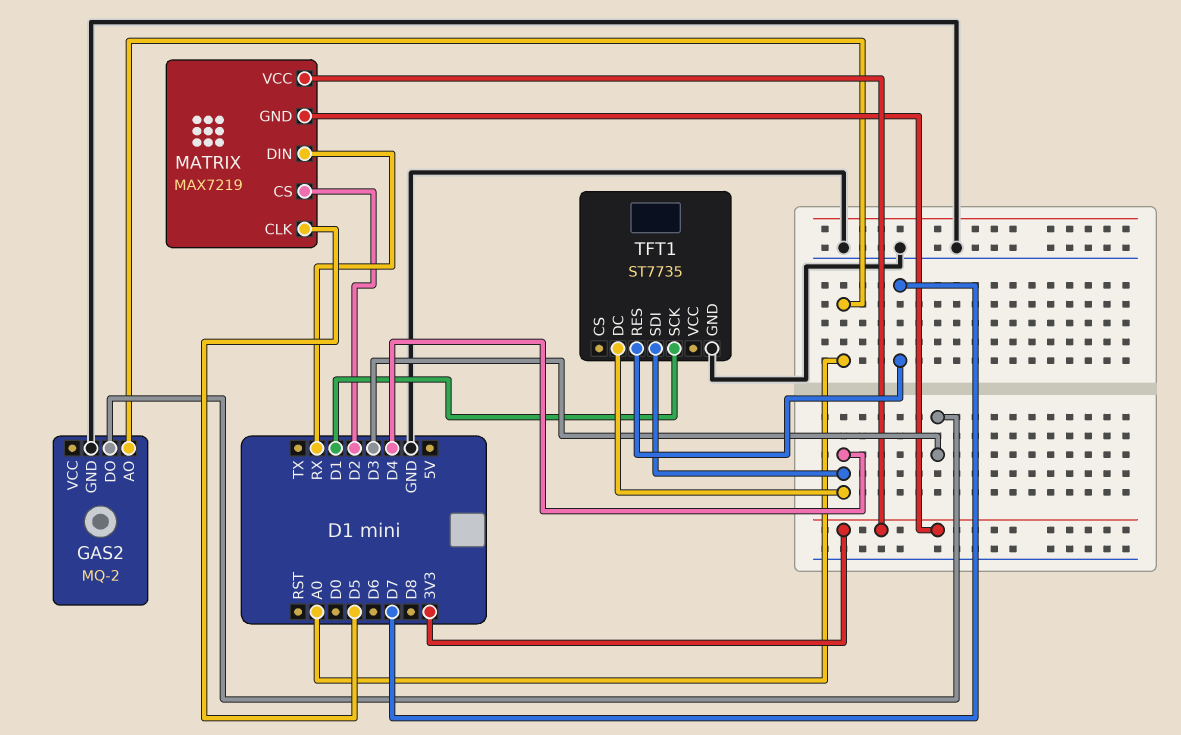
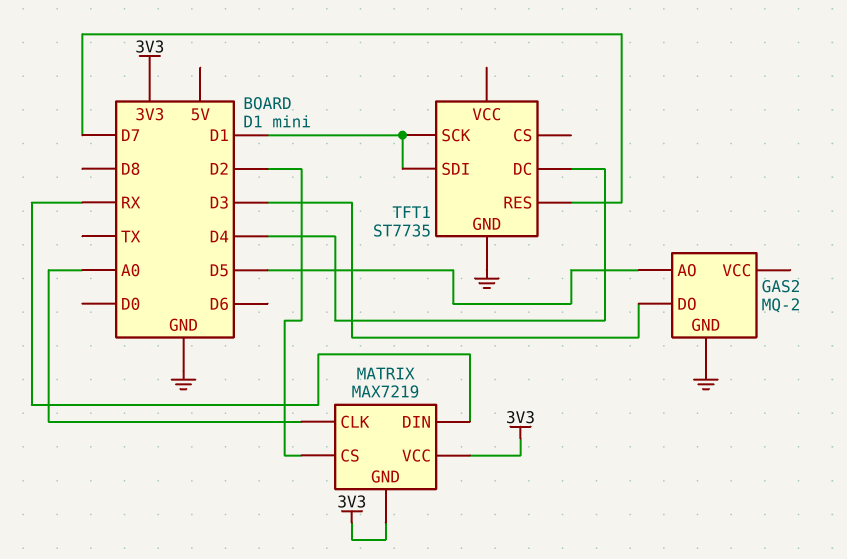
GAS2 pin AO: A0 -> D5
MATRIX pin CLK: D5 -> A0
TFT1 pin SDI: D4 -> D1

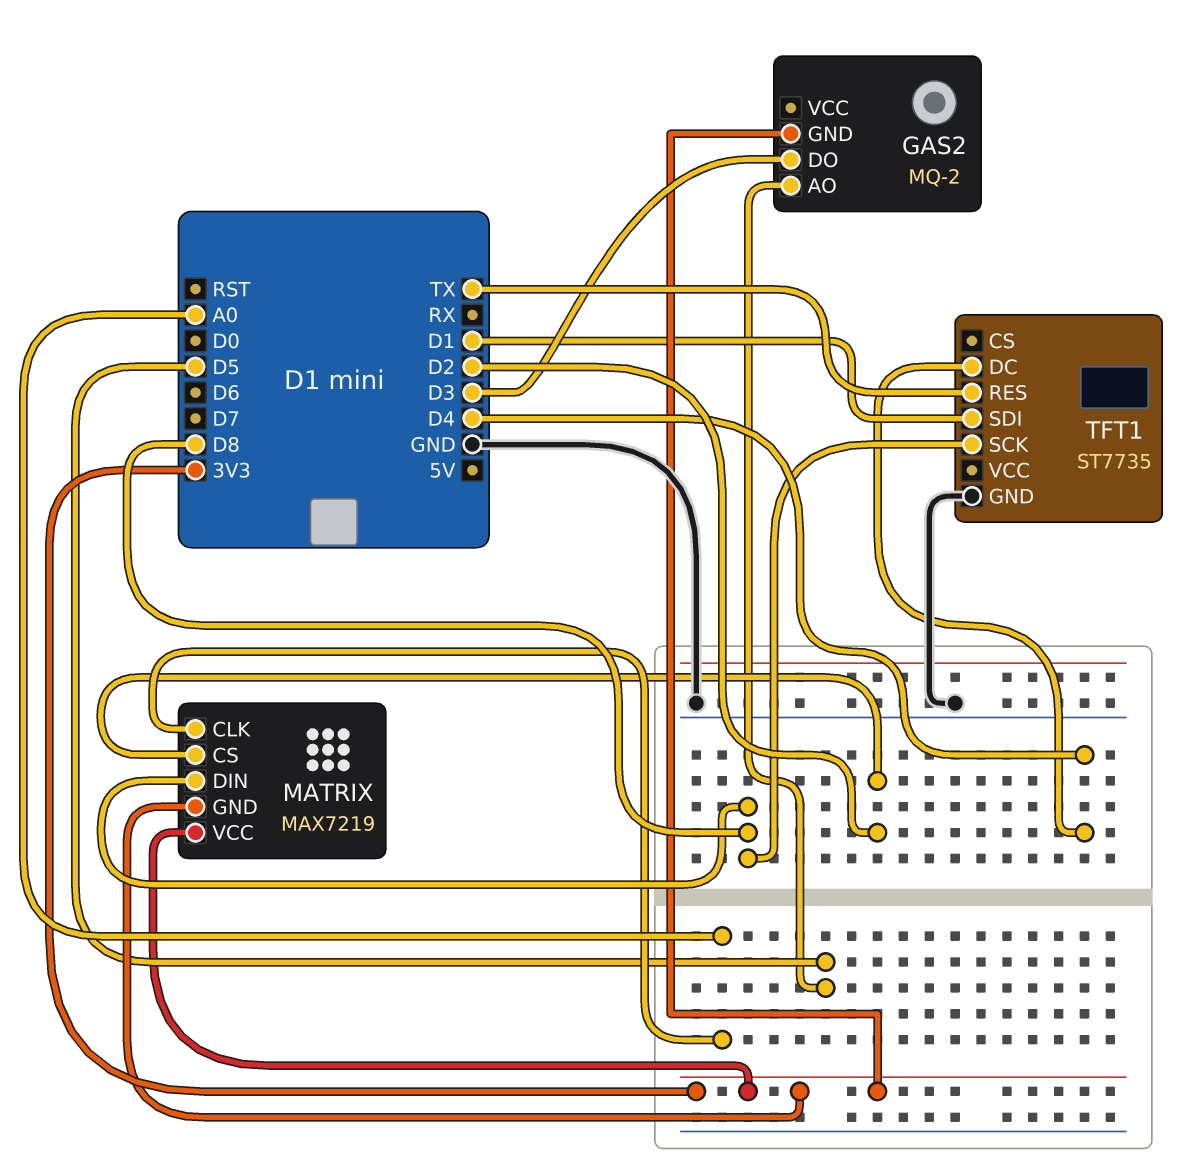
GAS2 pin GND: GND -> 3V3
MATRIX pin DIN: RX -> D8
TFT1 pin RES: D7 -> TX
TFT1 pin SCK: D1 -> D8

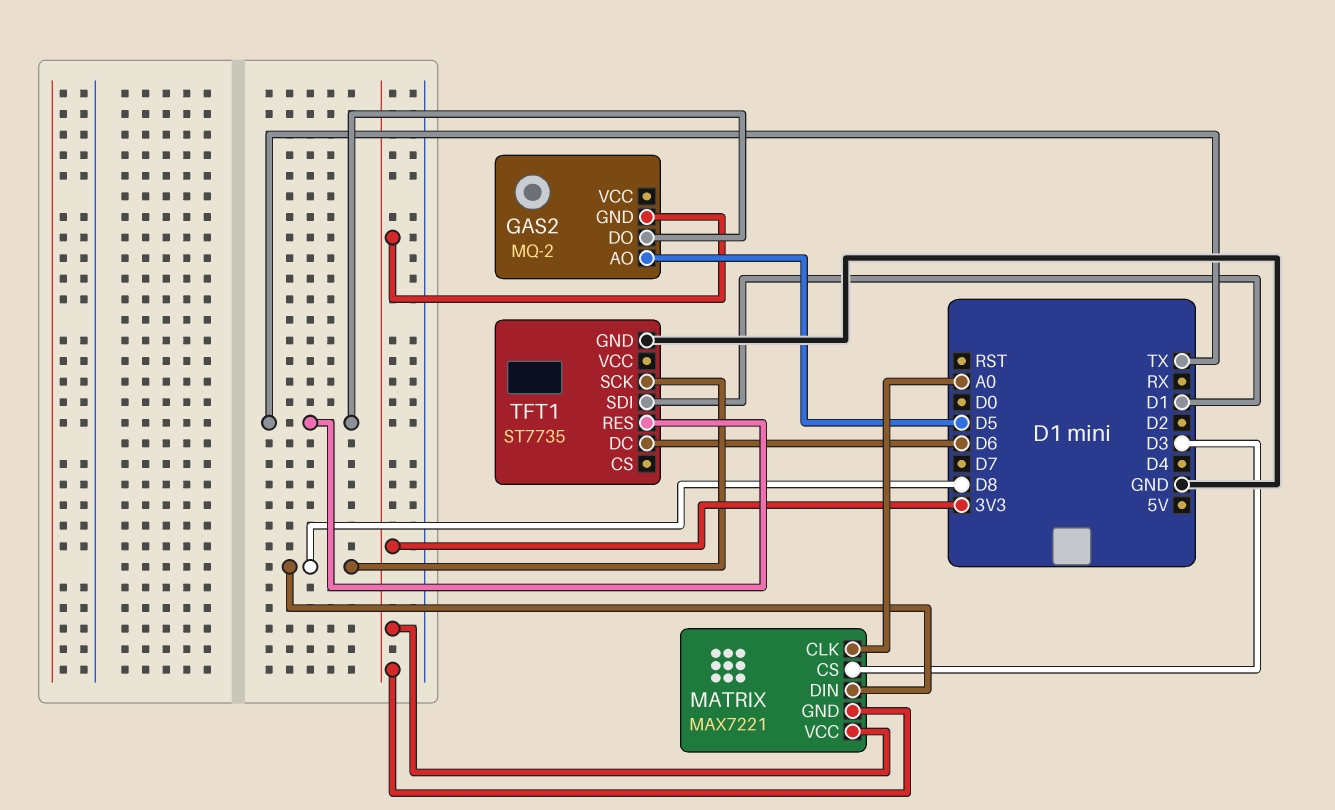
GAS2 pin DO: D3 -> TX
MATRIX: MAX7219 -> MAX7221
MATRIX pin CS: D2 -> D3
TFT1 pin DC: D4 -> D6

